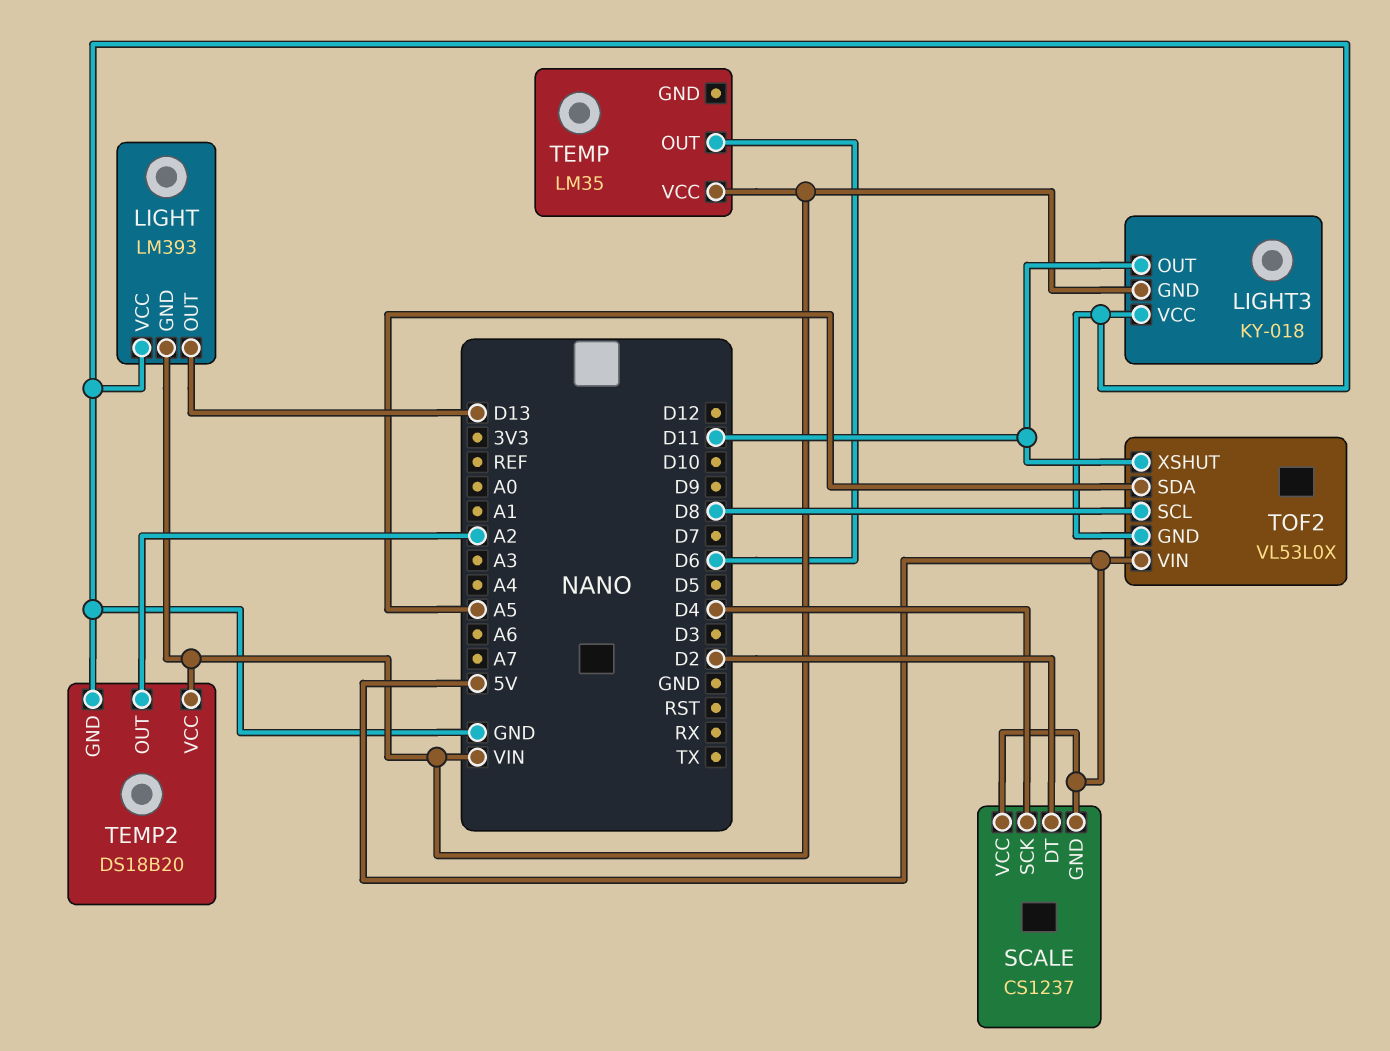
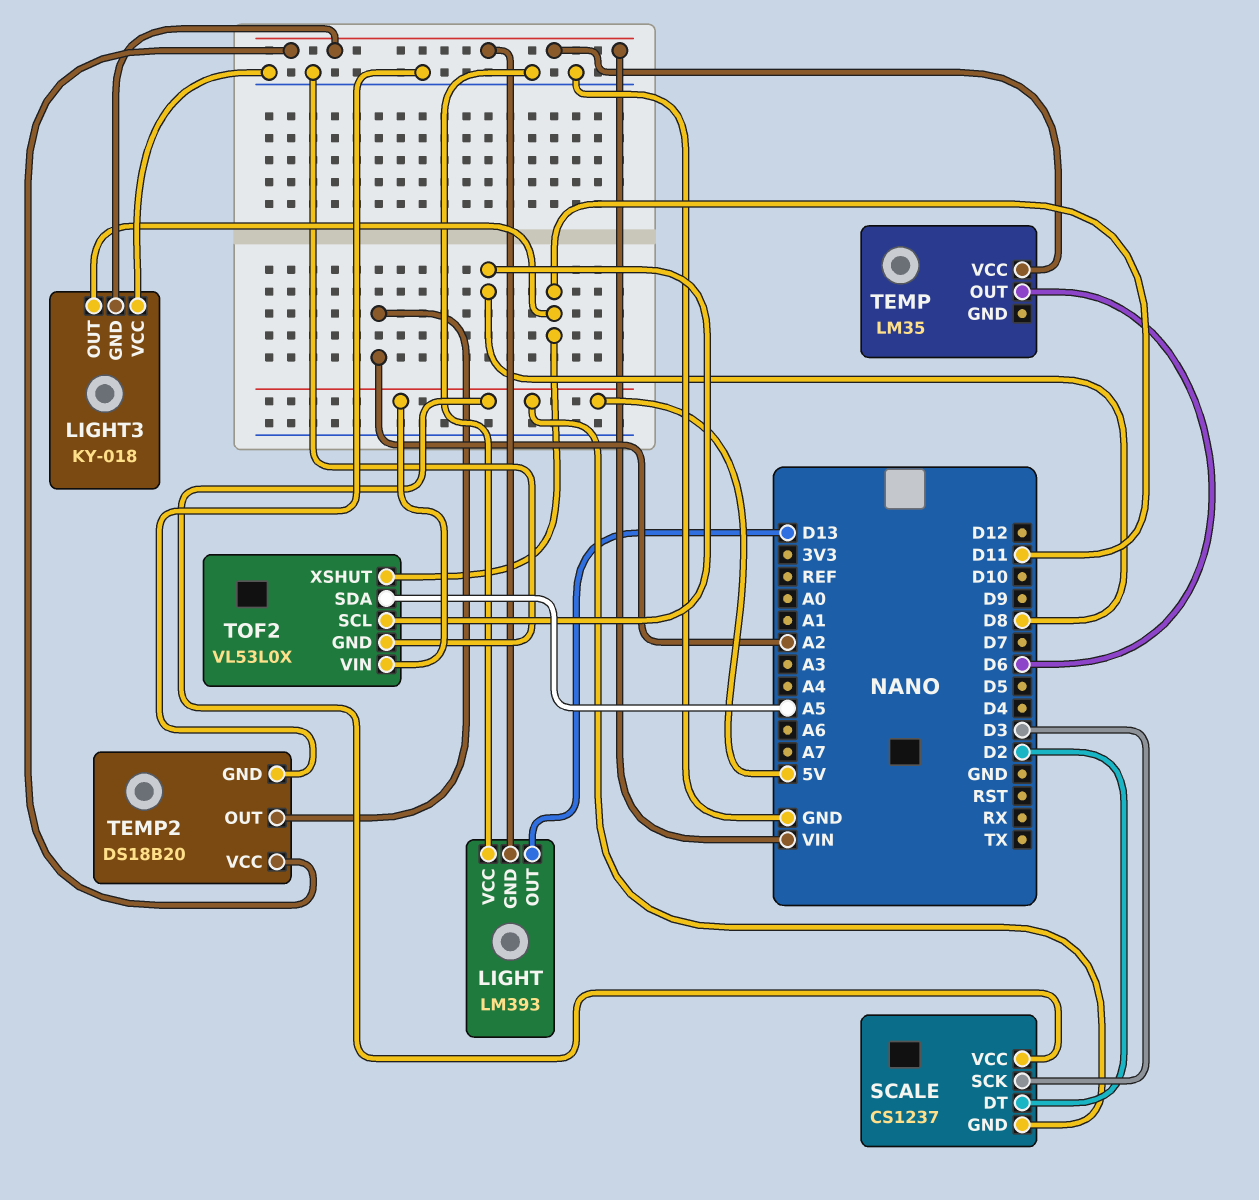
SCALE pin SCK: D4 -> D3

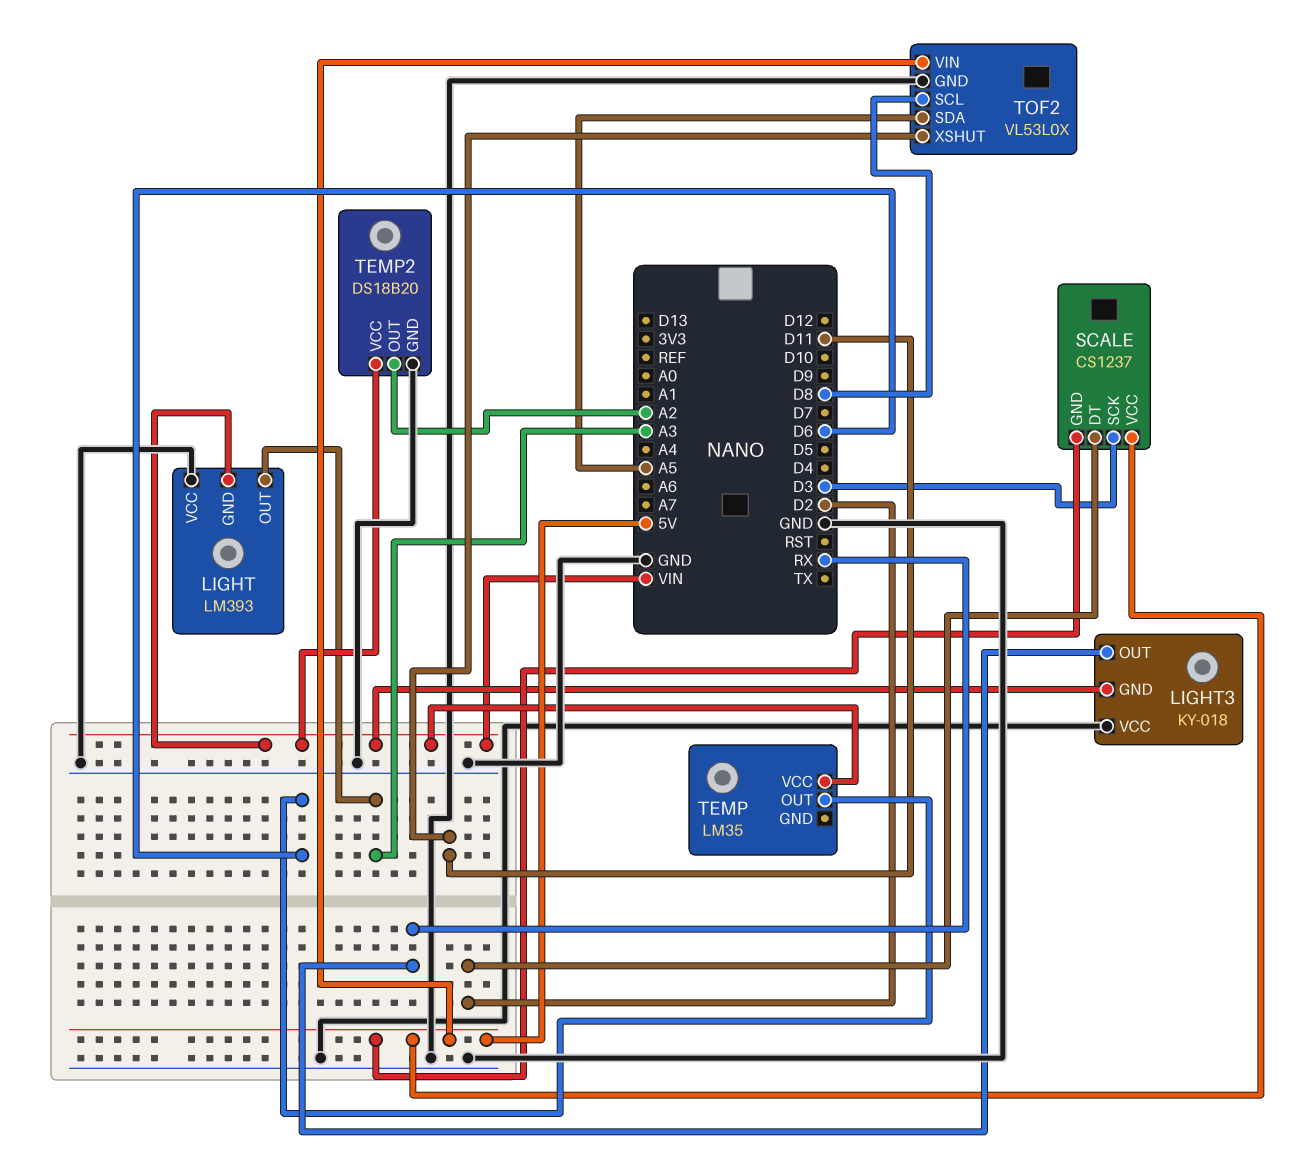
LIGHT pin OUT: D13 -> A3
LIGHT3 pin OUT: D11 -> RX

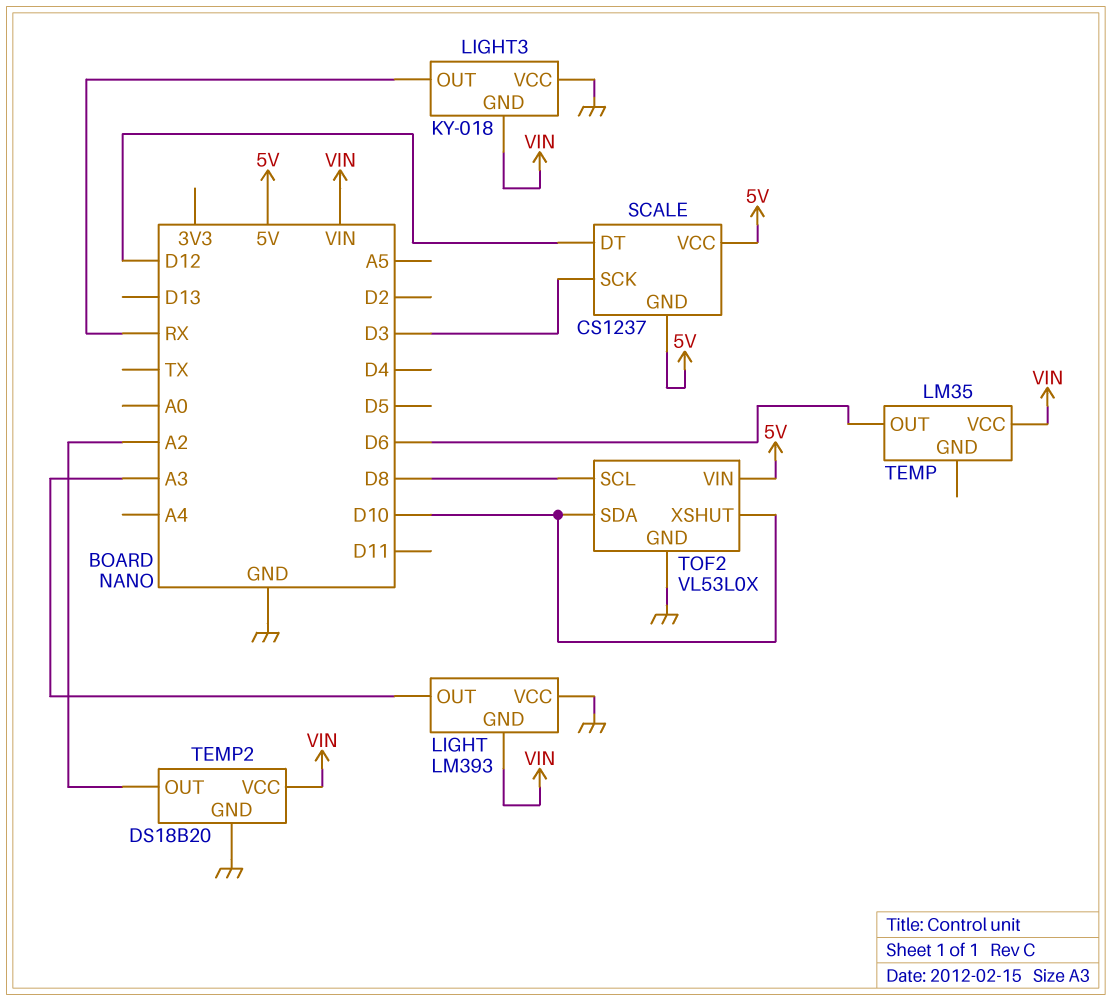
SCALE pin DT: D2 -> D12
TOF2 pin SDA: A5 -> D10
TOF2 pin XSHUT: D11 -> D10

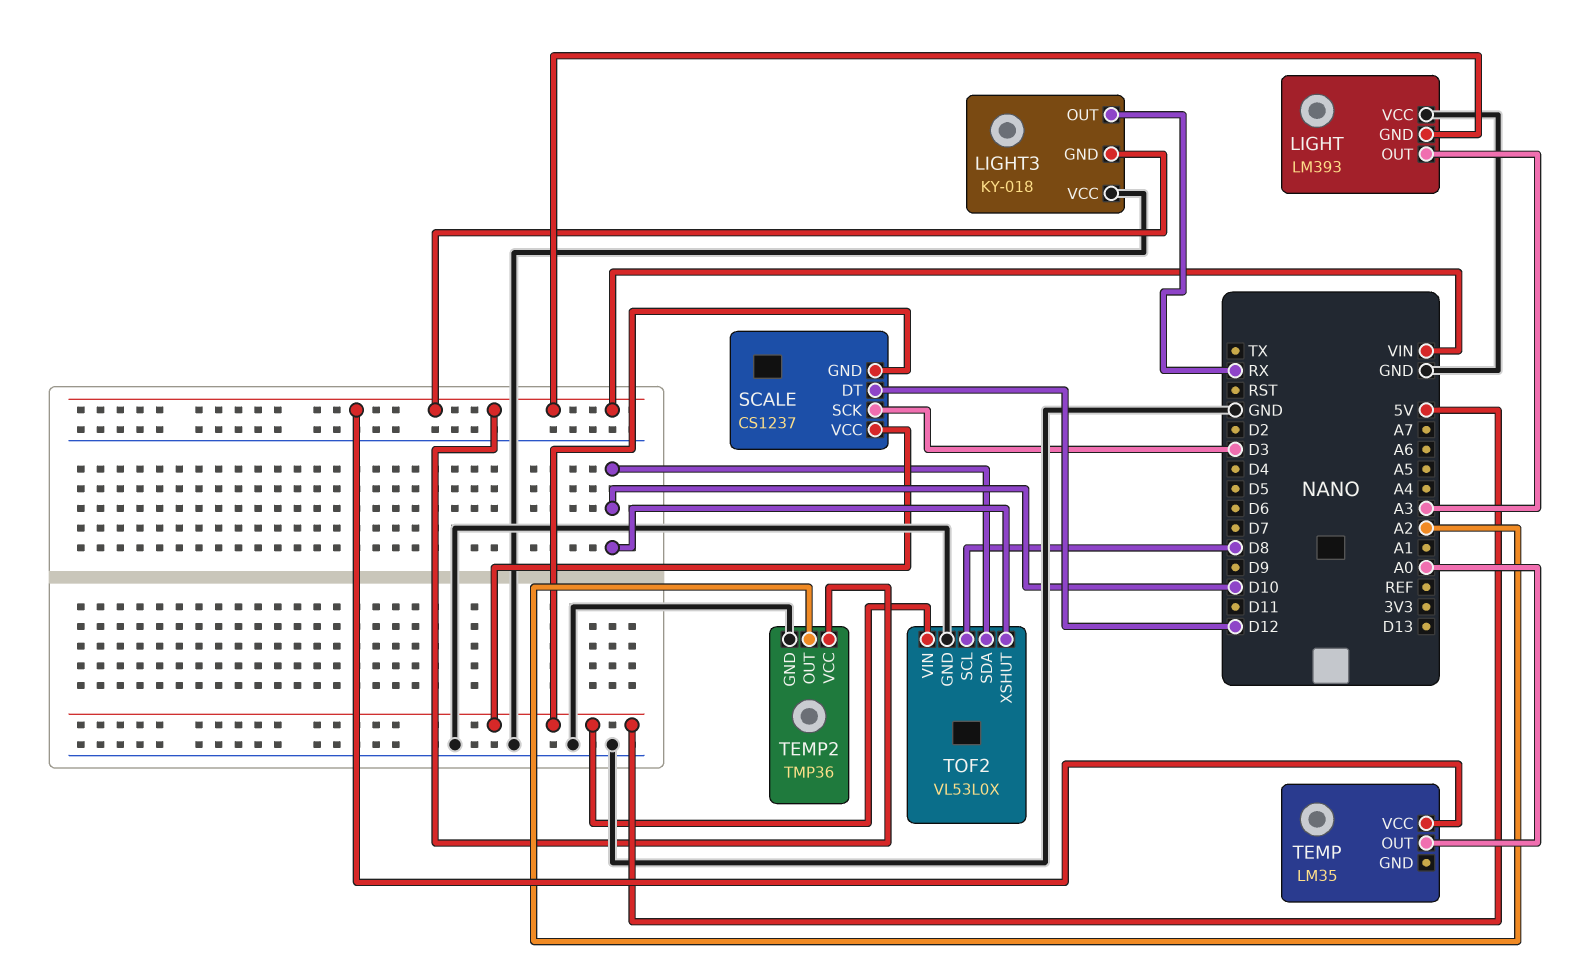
TEMP pin OUT: D6 -> A0
TEMP2: DS18B20 -> TMP36

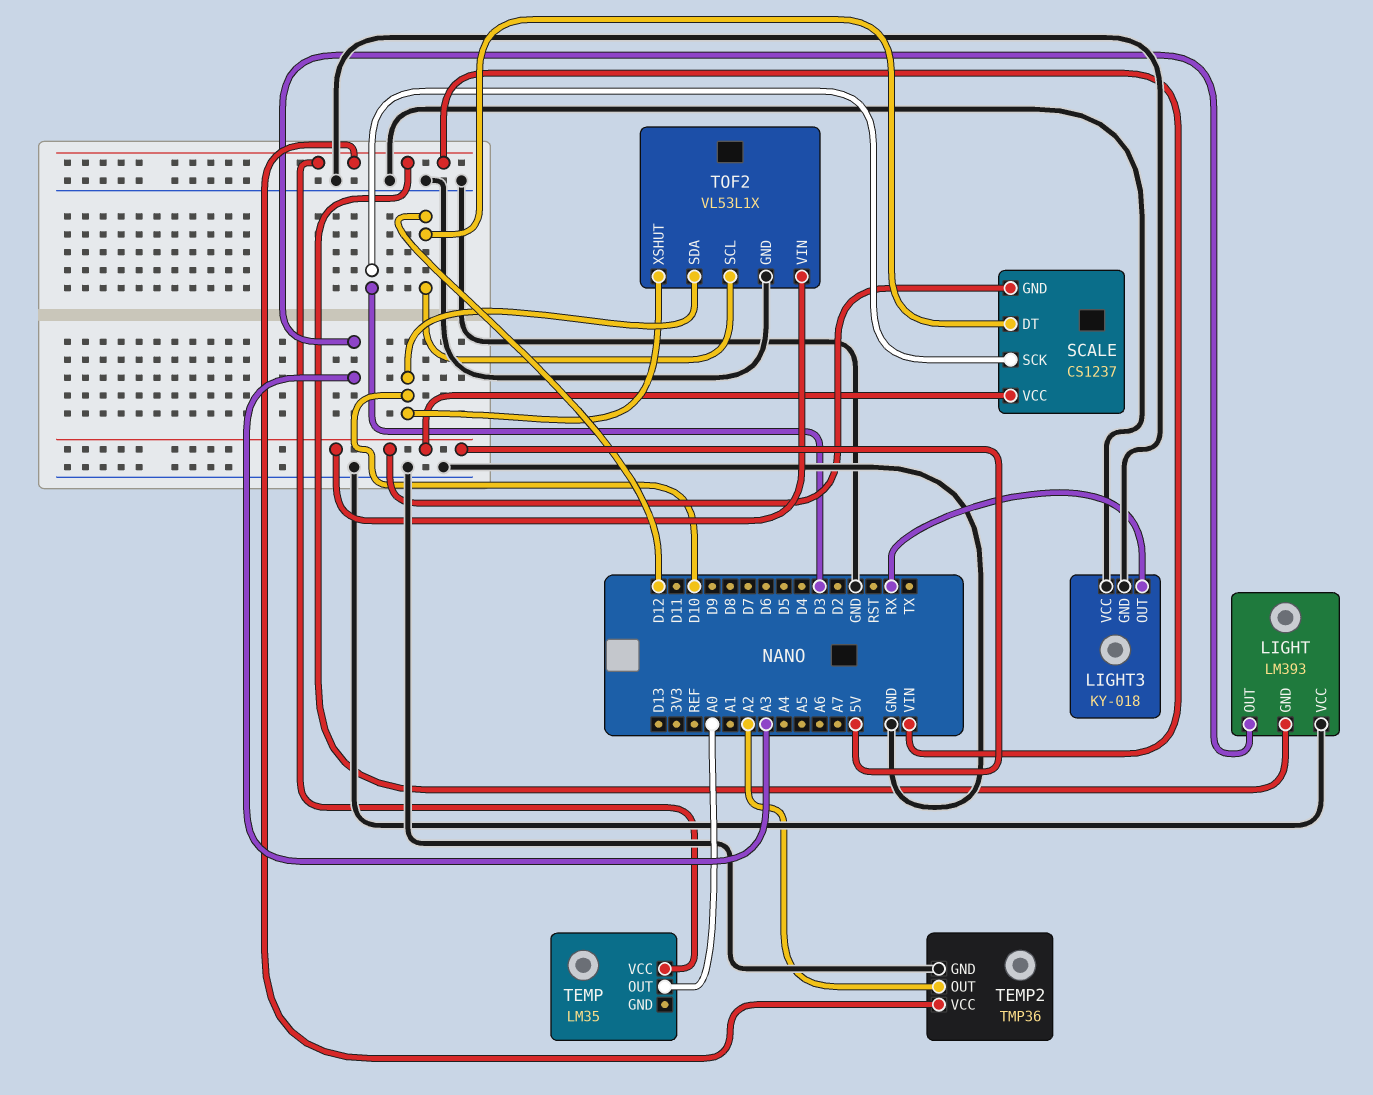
LIGHT3 pin GND: VIN -> GND
TOF2: VL53L0X -> VL53L1X
TOF2 pin SCL: D8 -> D12

